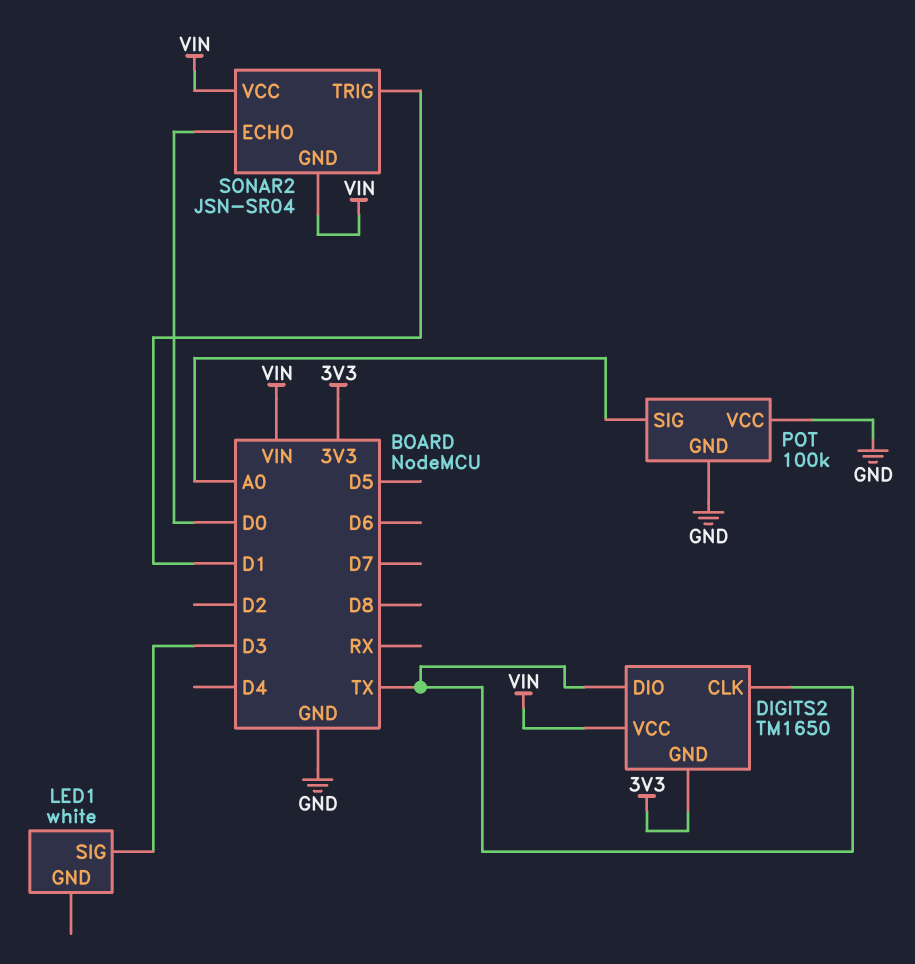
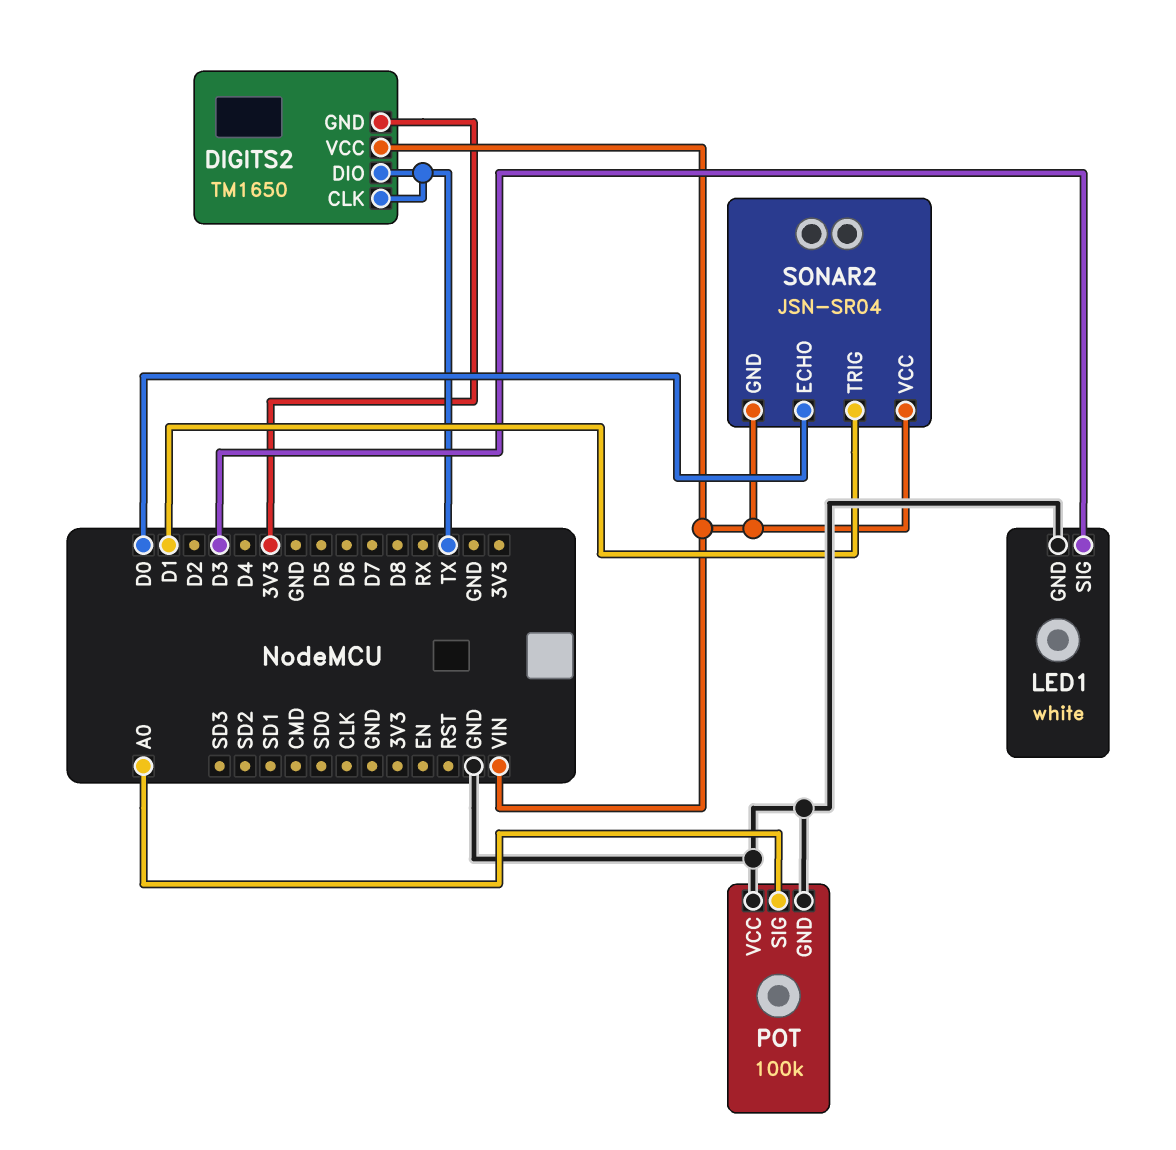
LED1 pin GND: none -> GND

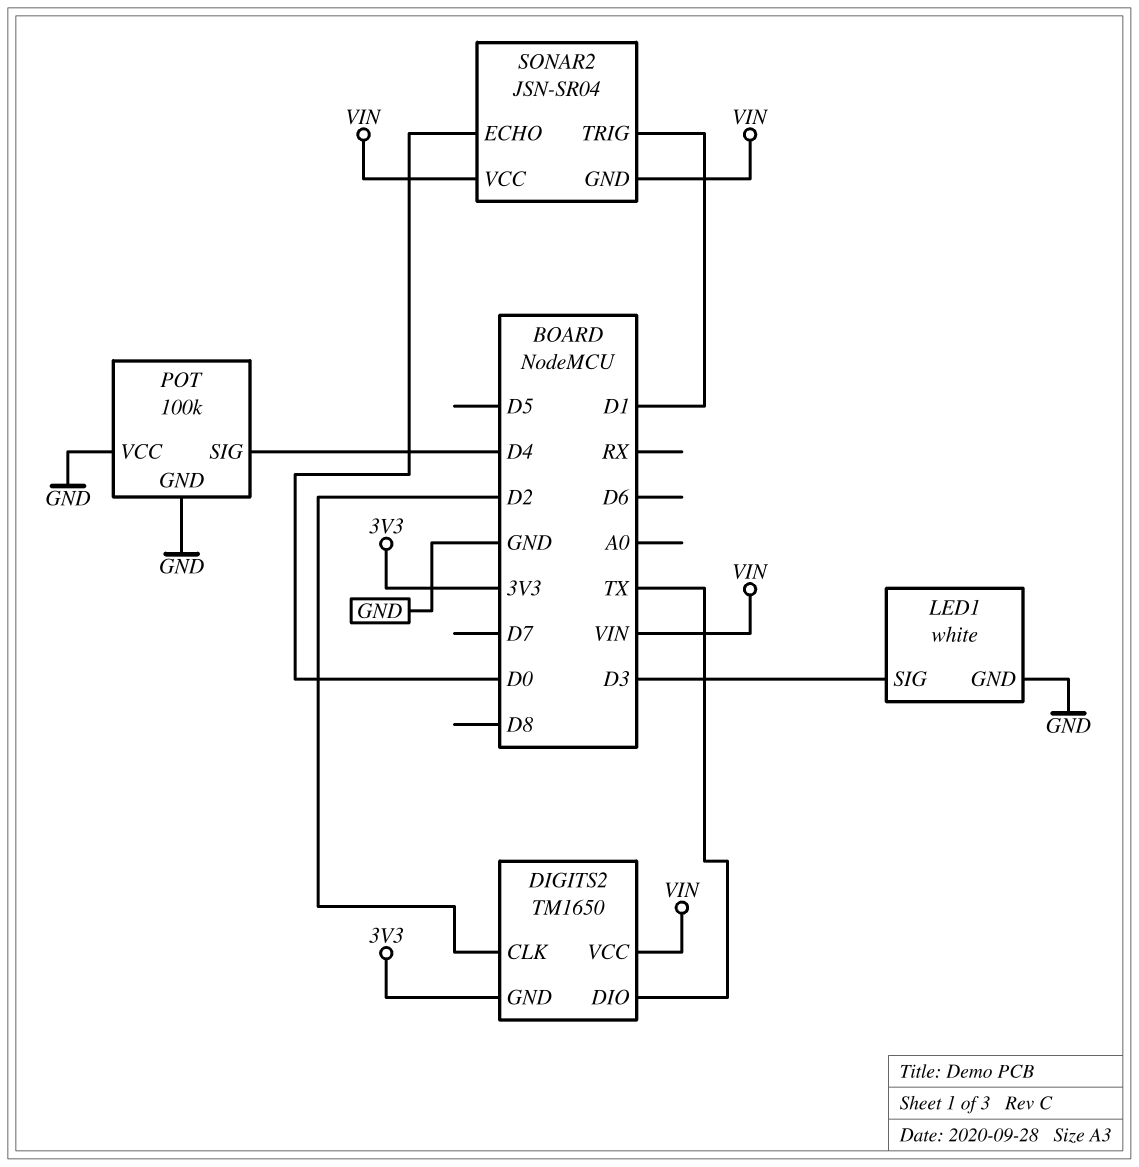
DIGITS2 pin CLK: TX -> D2
POT pin SIG: A0 -> D4

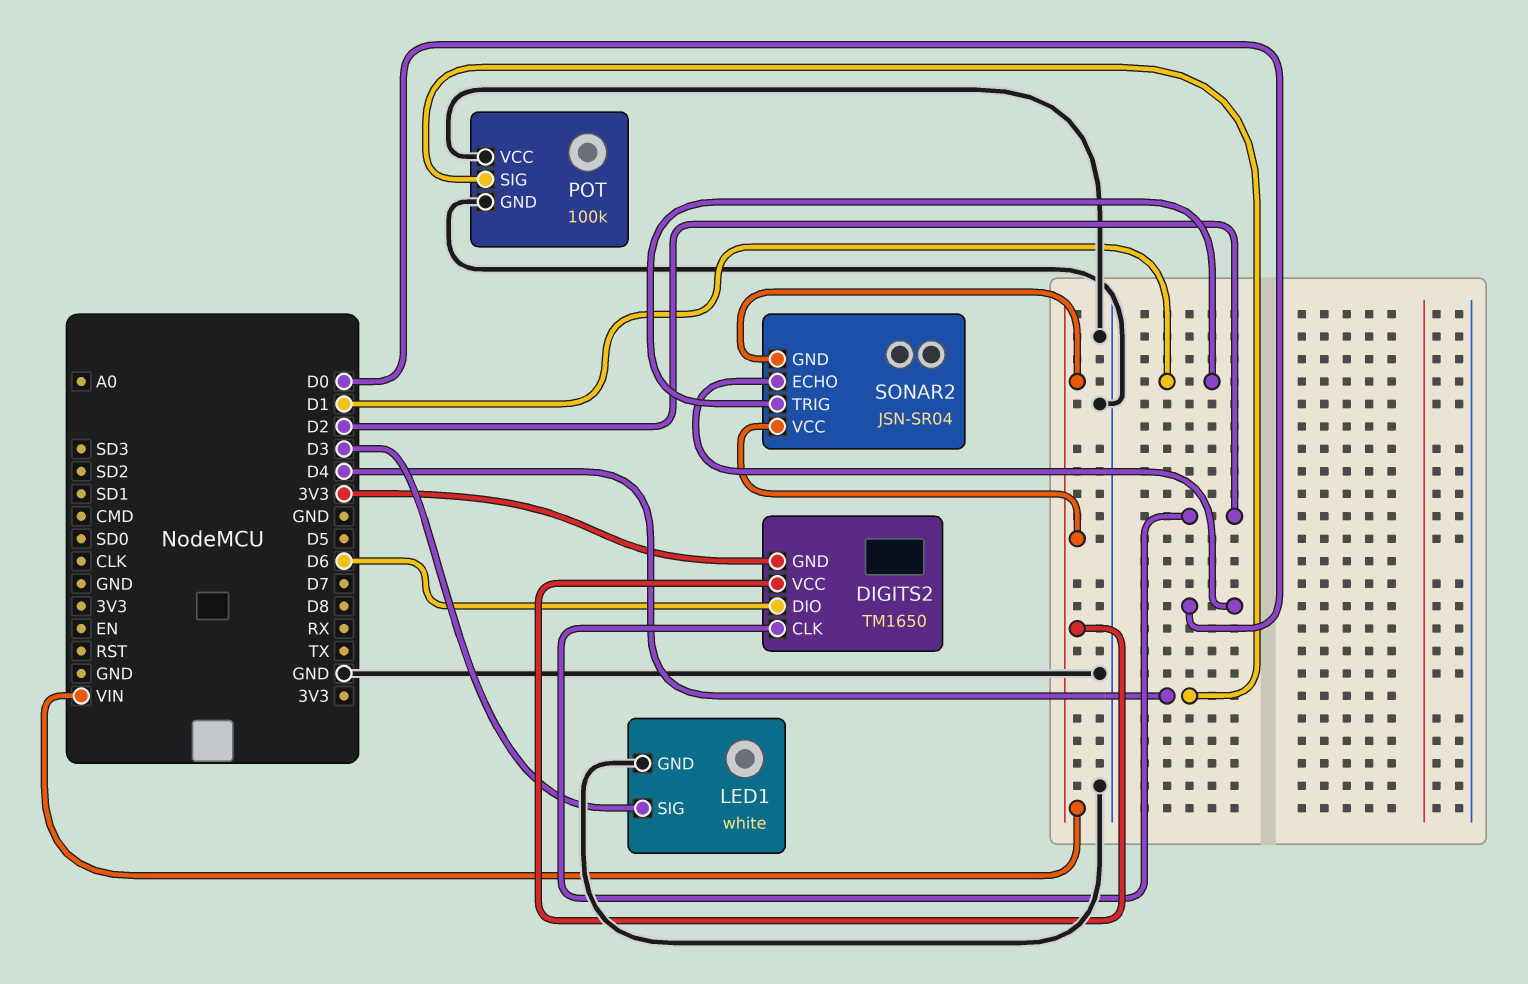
DIGITS2 pin DIO: TX -> D6

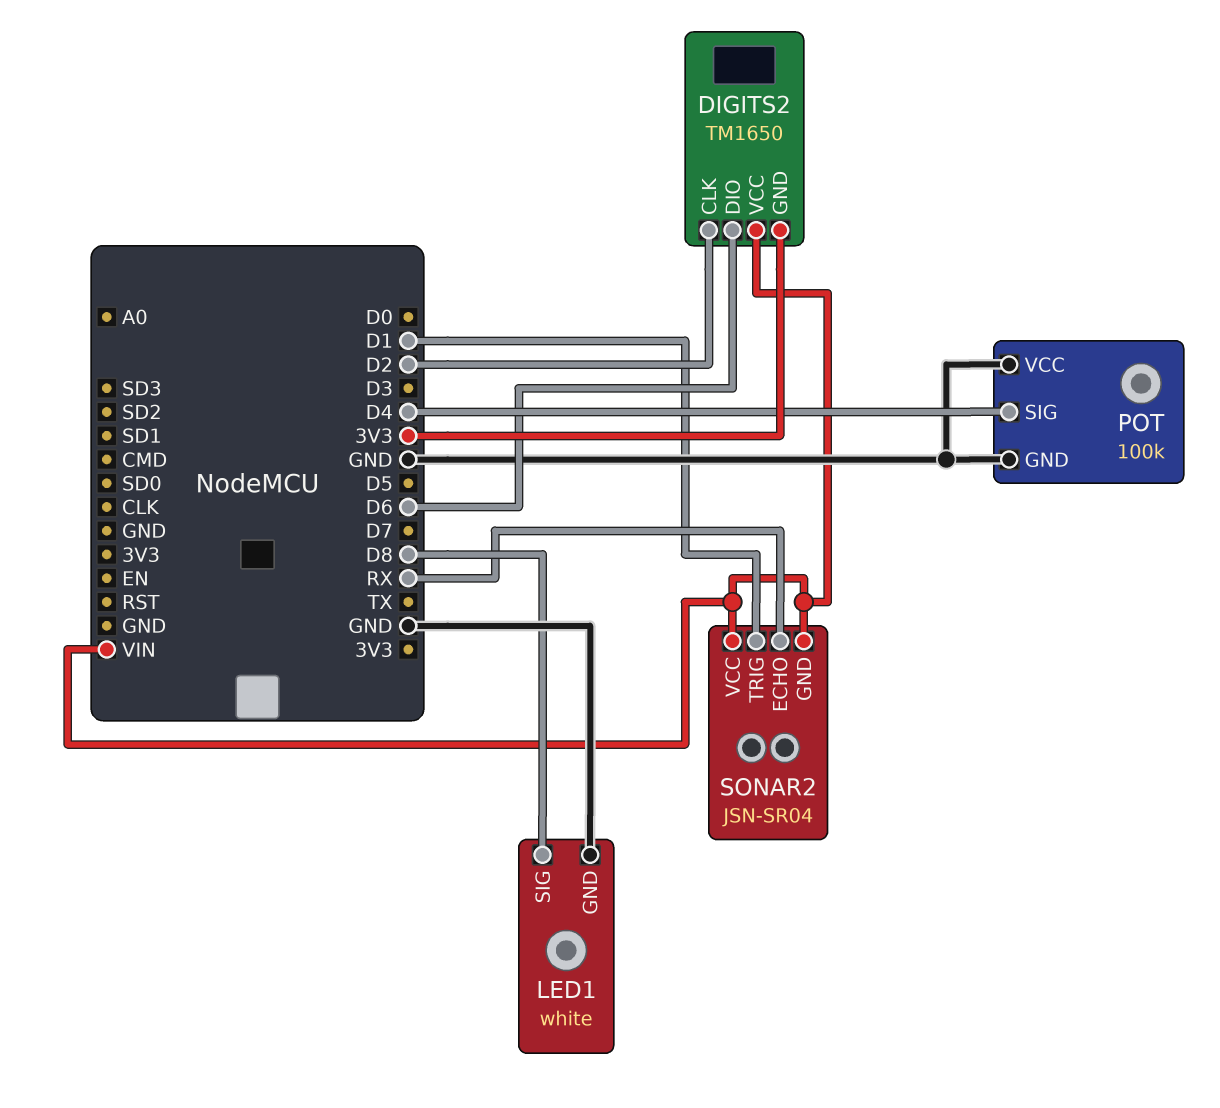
LED1 pin SIG: D3 -> D8
SONAR2 pin ECHO: D0 -> RX

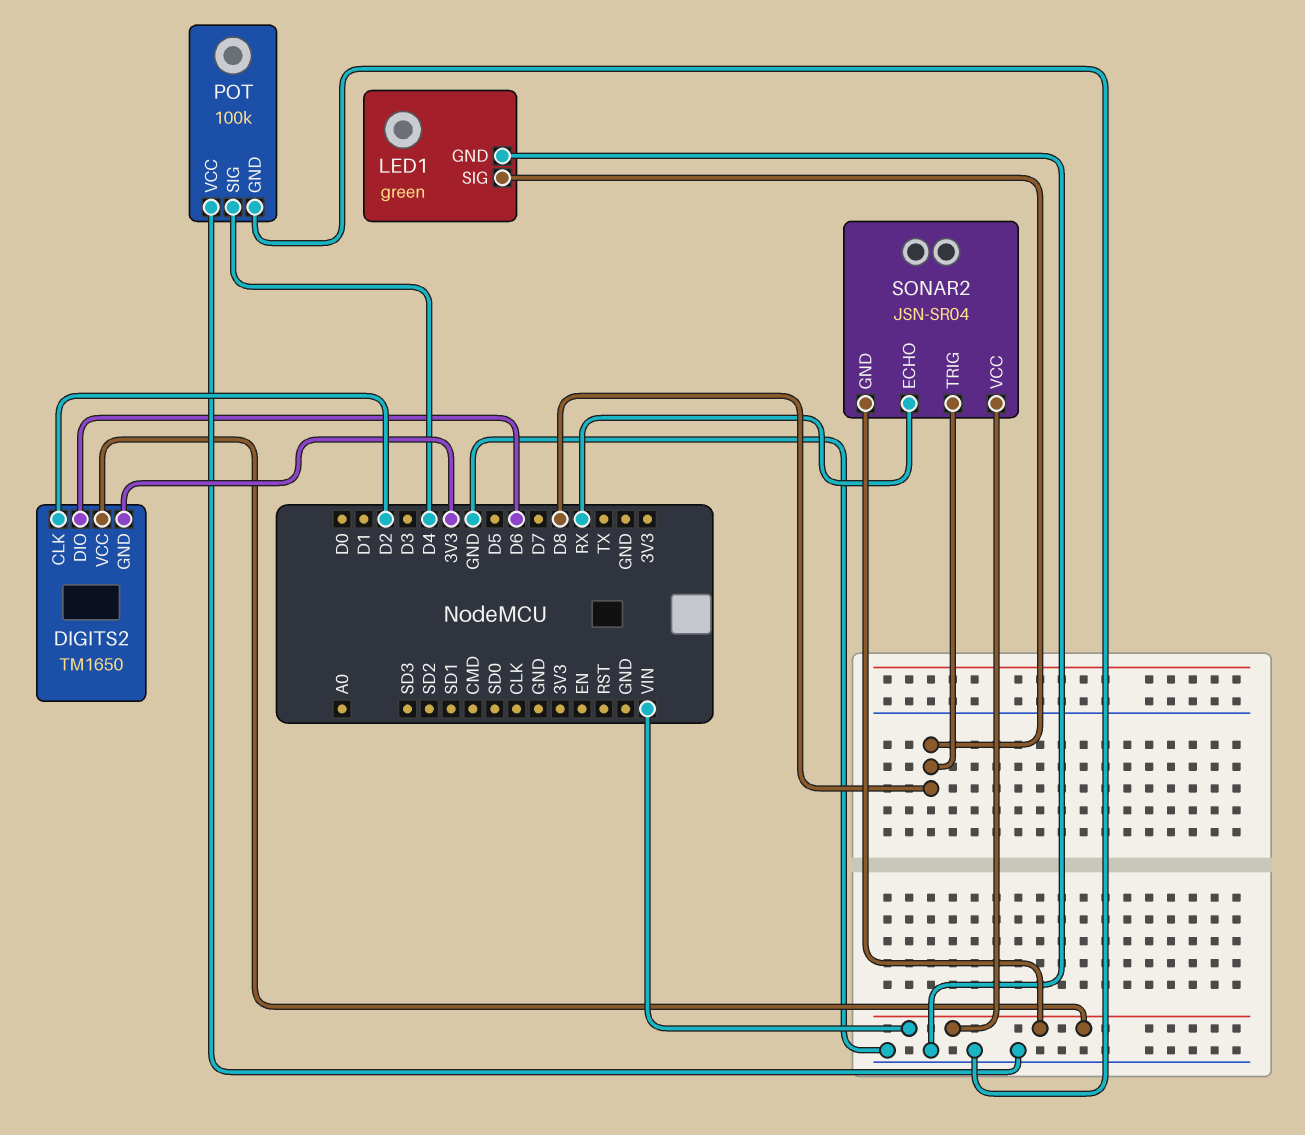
LED1: white -> green
SONAR2 pin TRIG: D1 -> D8

